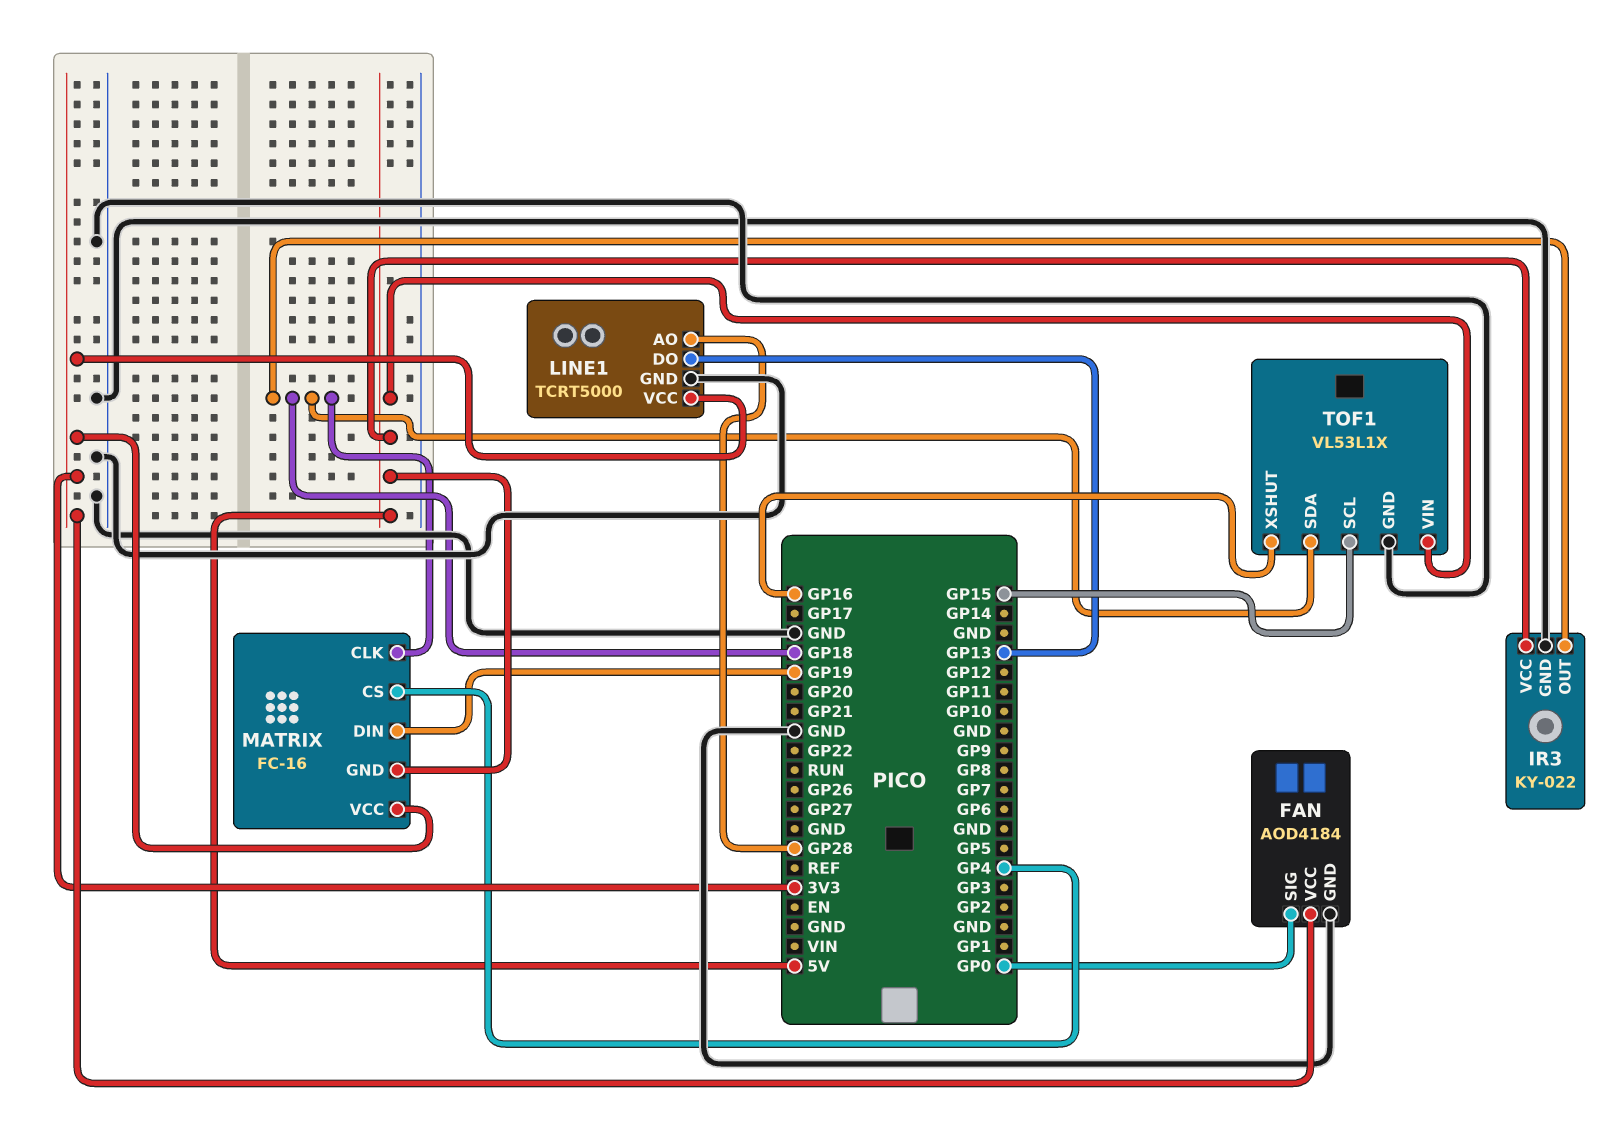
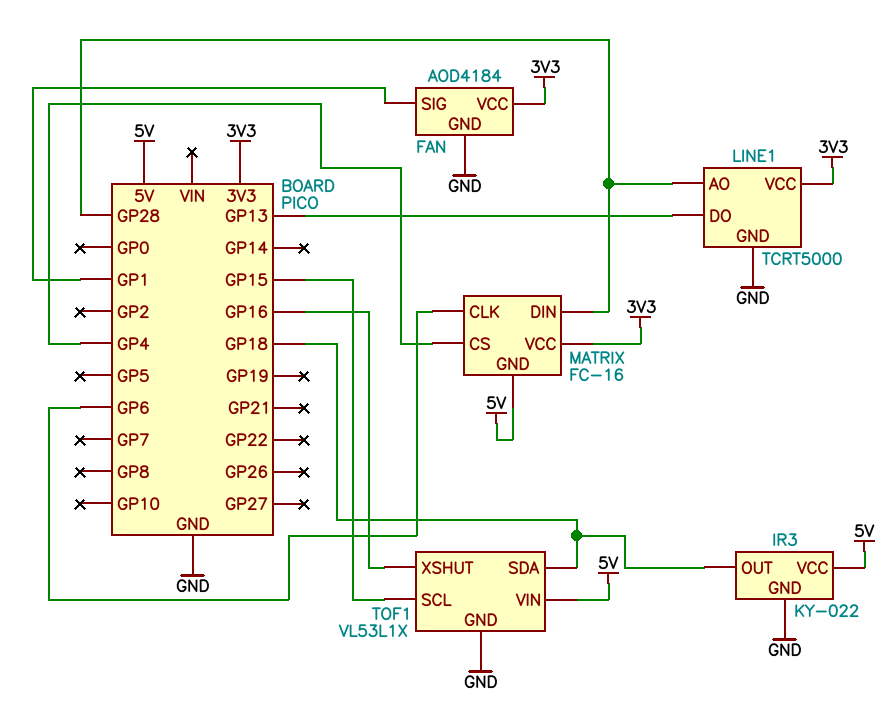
FAN pin SIG: GP0 -> GP1
MATRIX pin CLK: GP18 -> GP6
MATRIX pin DIN: GP19 -> GP28

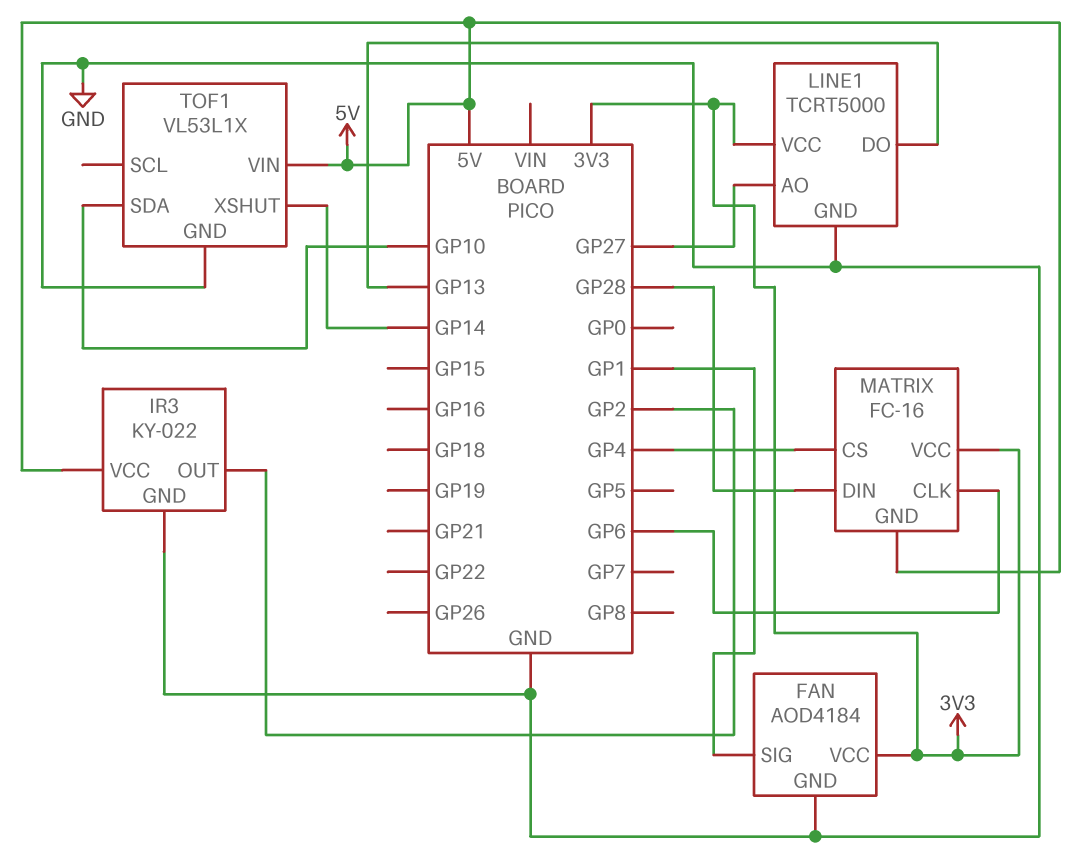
IR3 pin OUT: GP18 -> GP2
LINE1 pin AO: GP28 -> GP27
TOF1 pin SCL: GP15 -> none
TOF1 pin SDA: GP18 -> GP10
TOF1 pin XSHUT: GP16 -> GP14

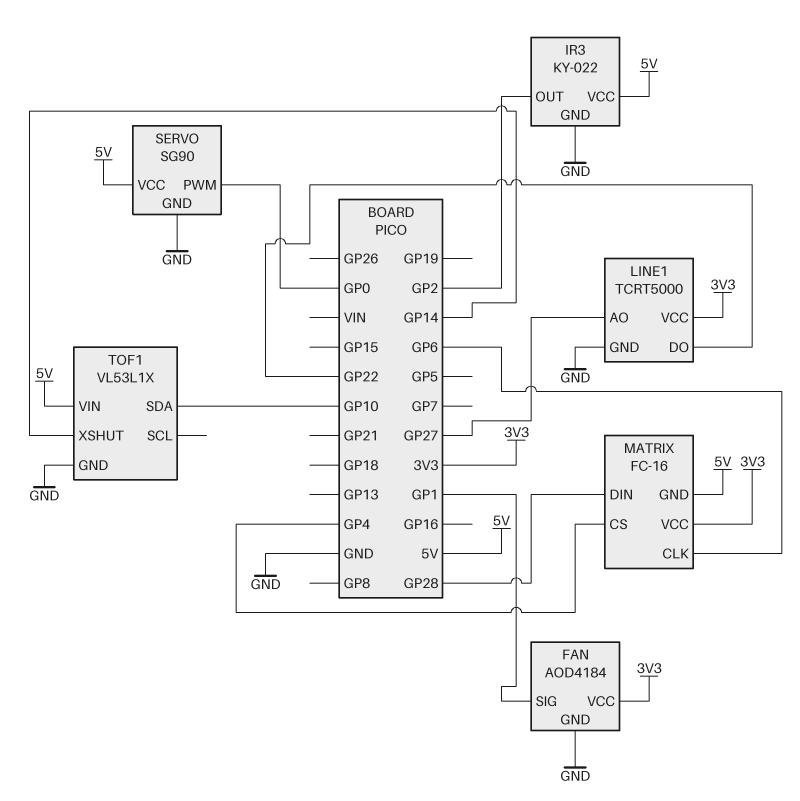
LINE1 pin DO: GP13 -> GP22
SERVO: none -> SG90
SERVO pin GND: none -> GND
SERVO pin PWM: none -> GP0
SERVO pin VCC: none -> 5V

